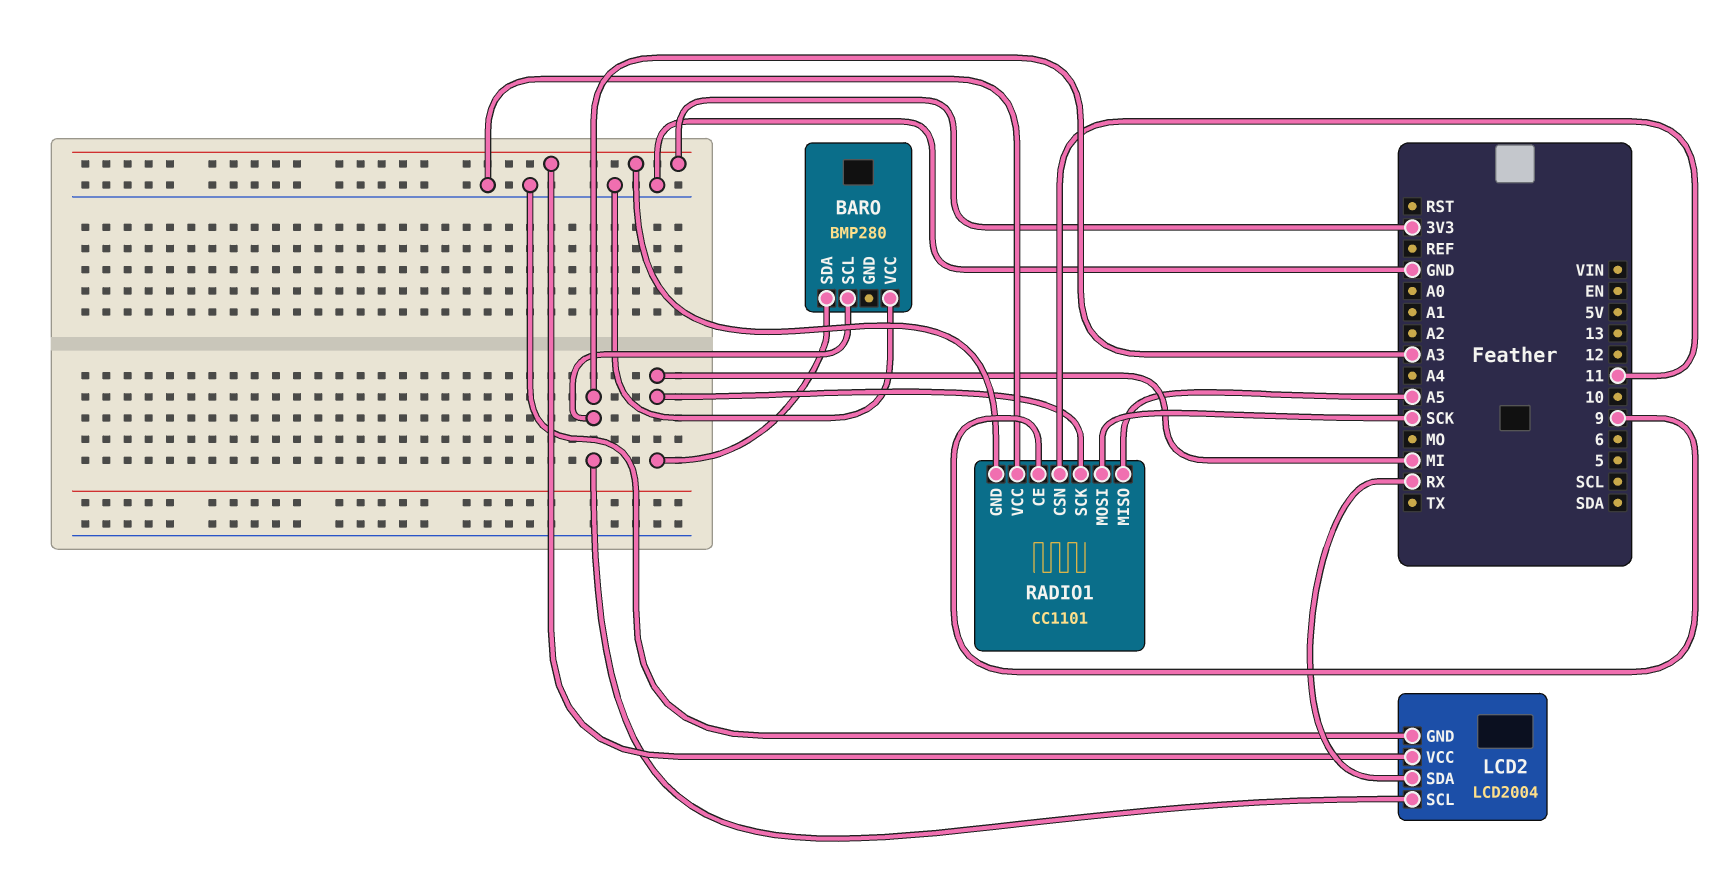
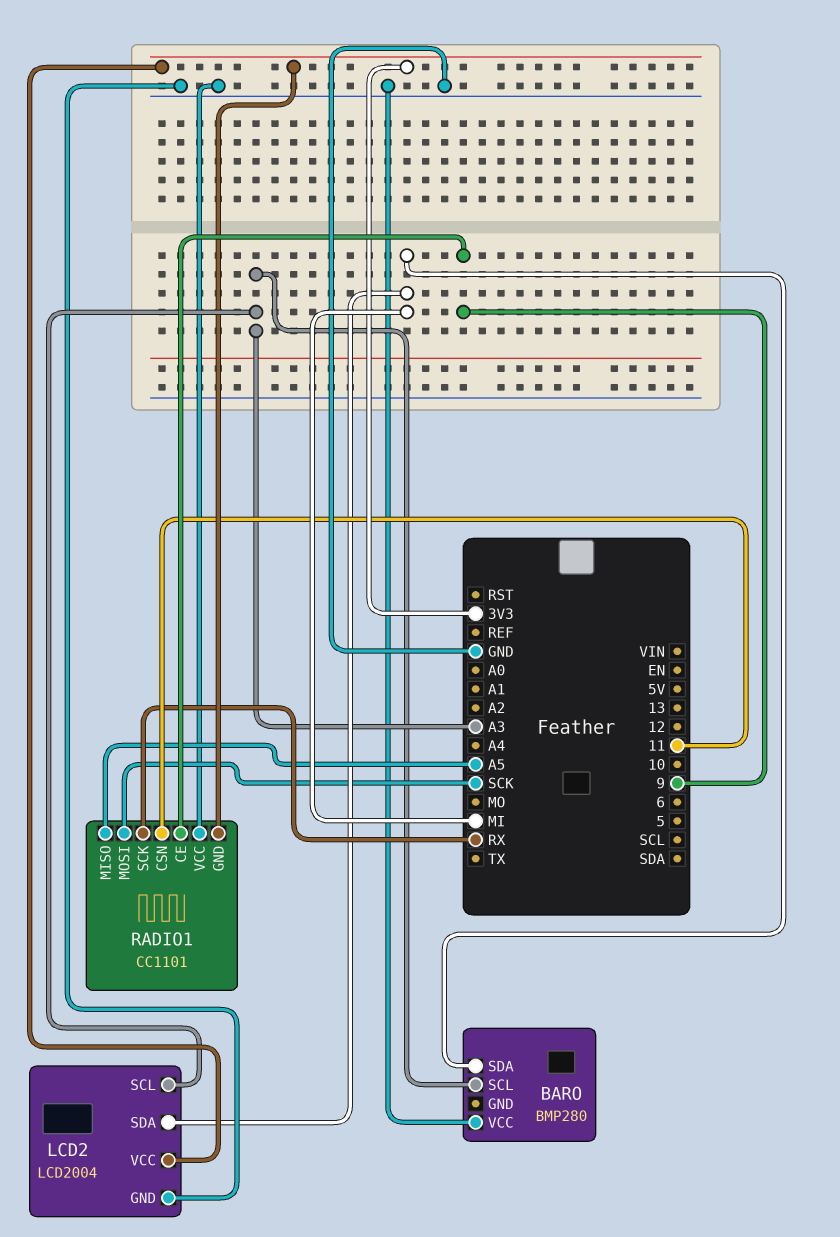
LCD2 pin SDA: RX -> MI
RADIO1 pin SCK: MI -> RX

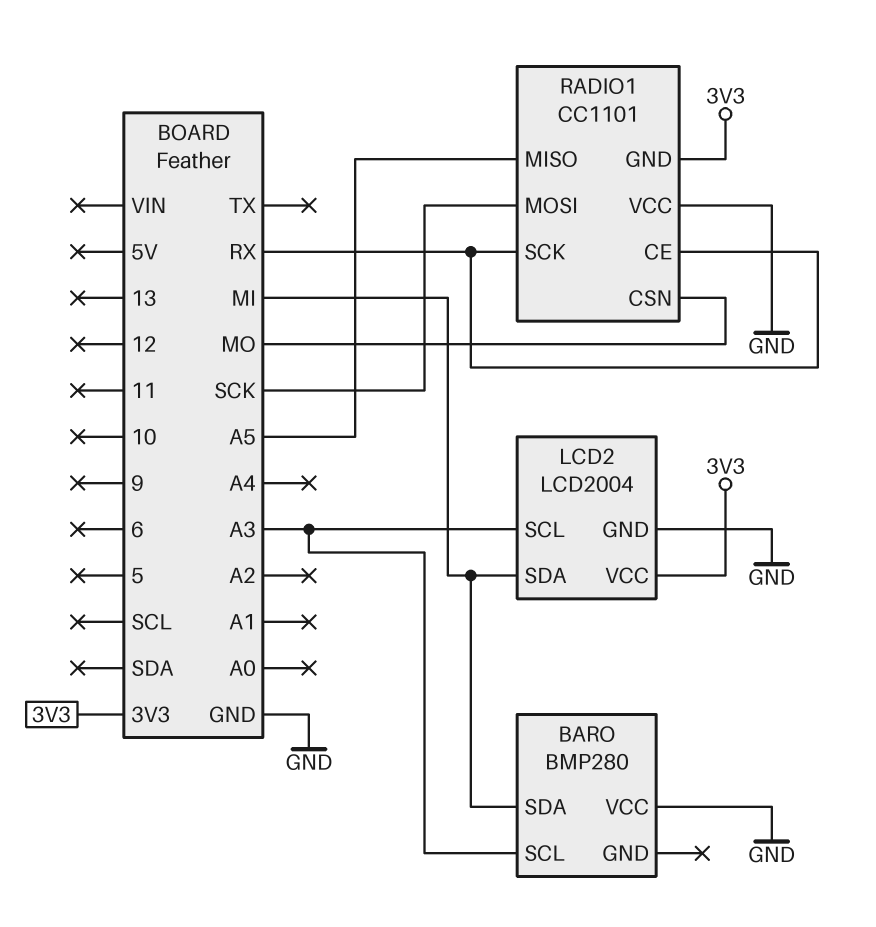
RADIO1 pin CE: 9 -> RX
RADIO1 pin CSN: 11 -> MO

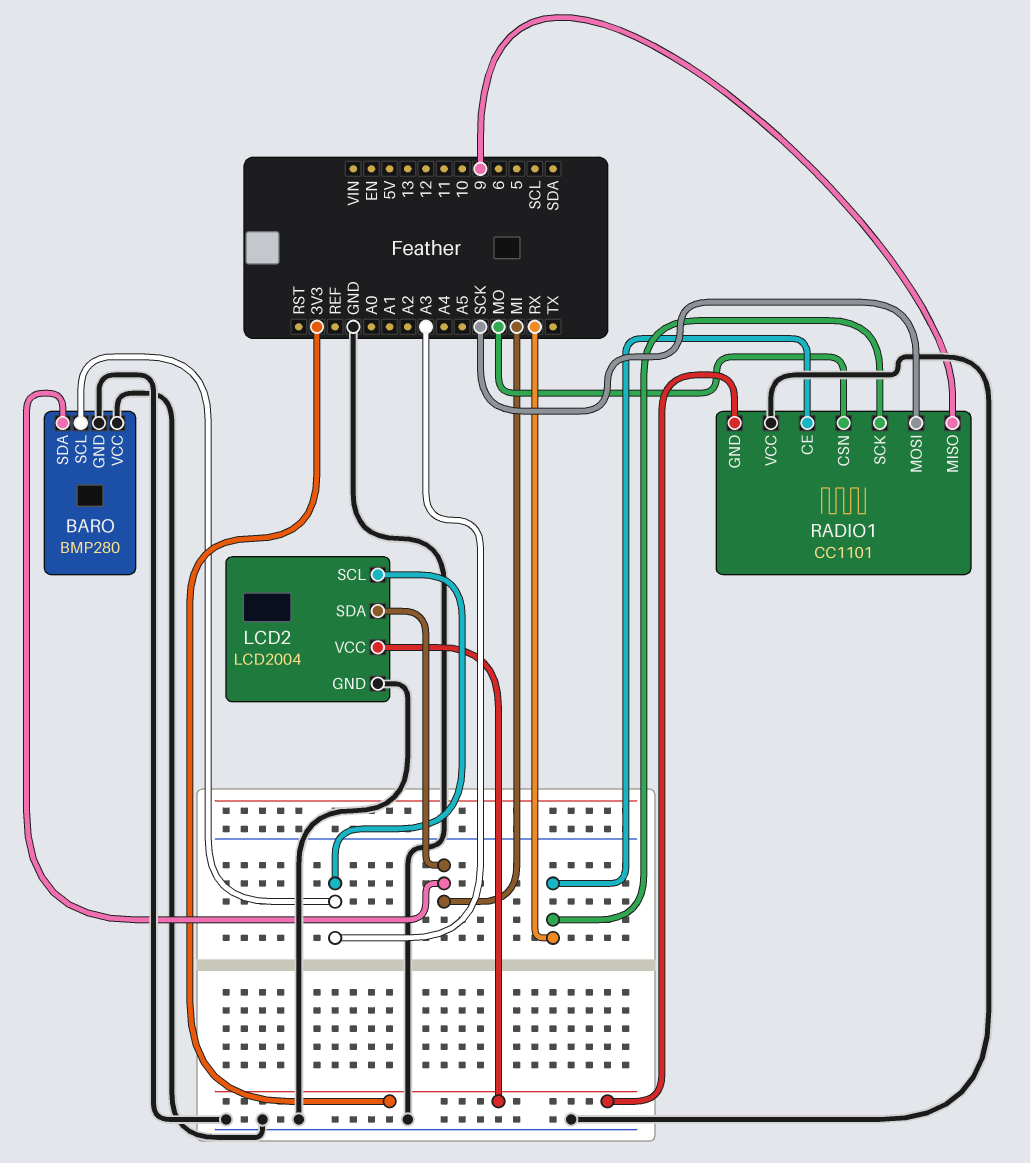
BARO pin GND: none -> GND
RADIO1 pin MISO: A5 -> 9

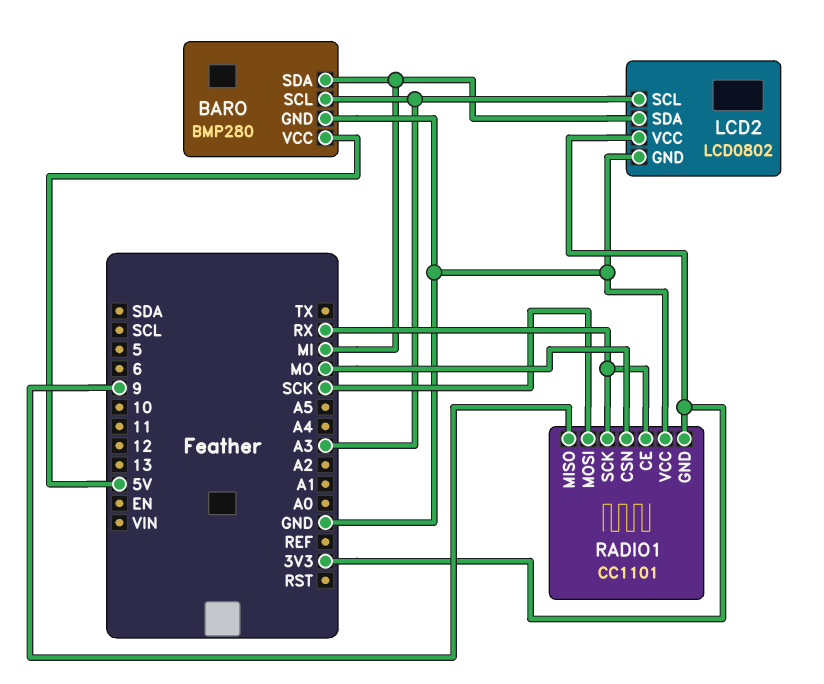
BARO pin VCC: GND -> 5V
LCD2: LCD2004 -> LCD0802

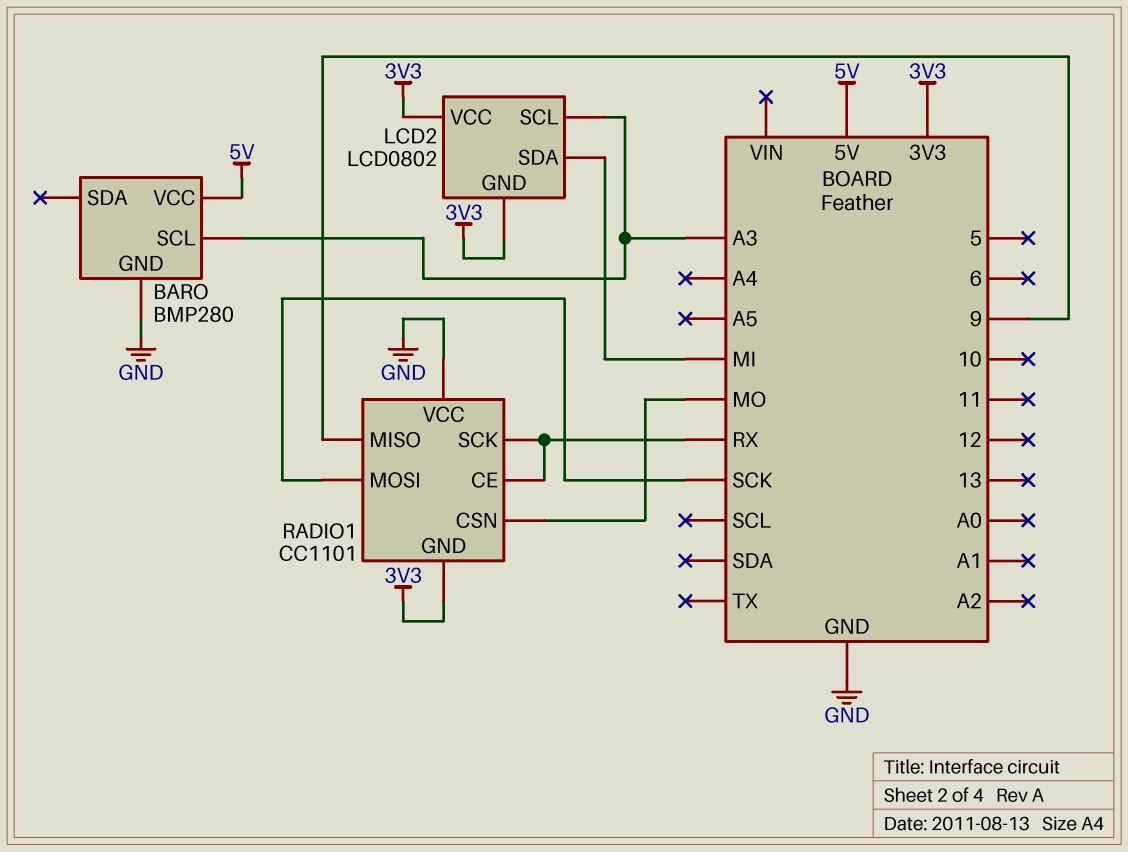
BARO pin SDA: MI -> none
LCD2 pin GND: GND -> 3V3

